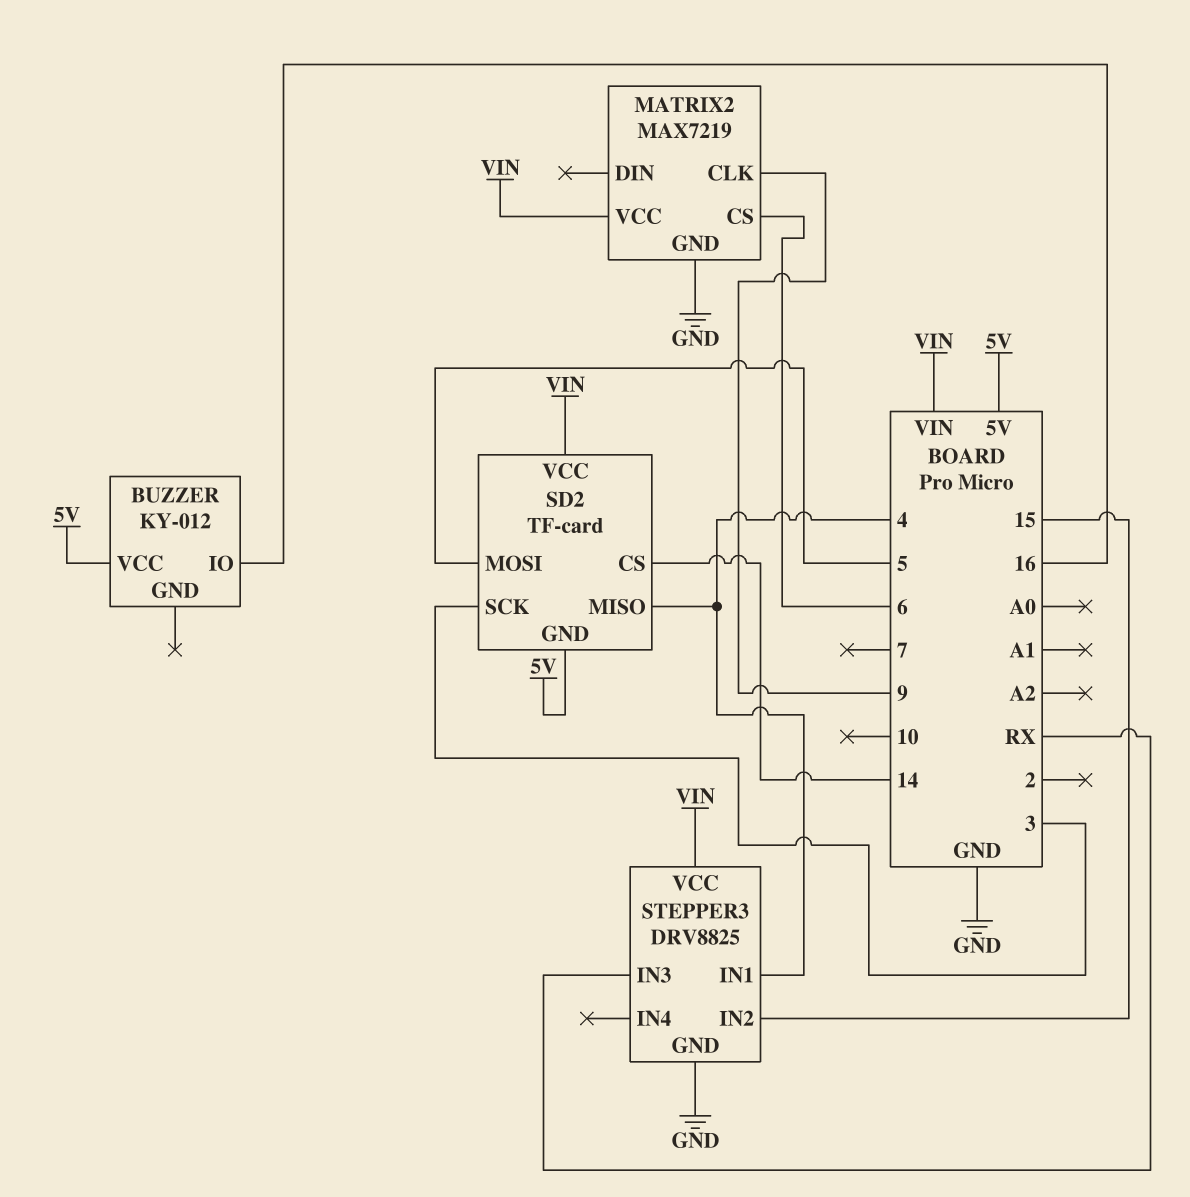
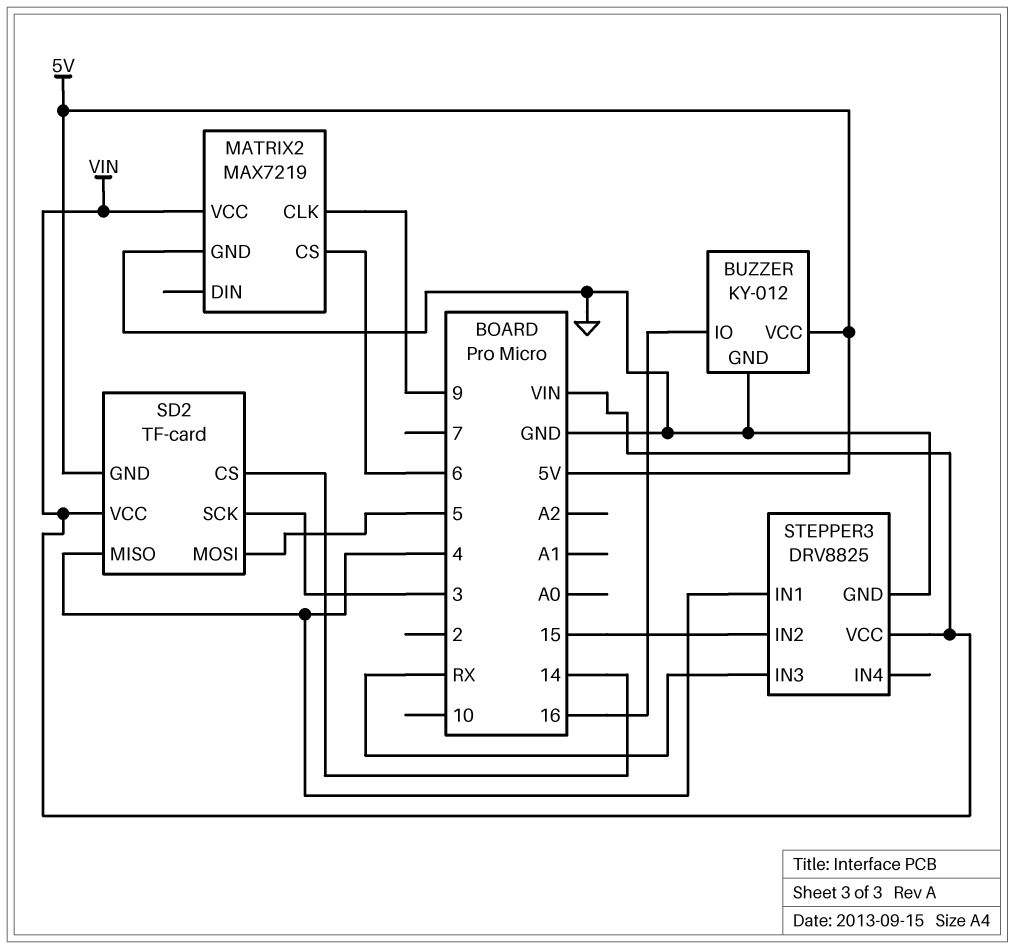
BUZZER pin GND: none -> GND

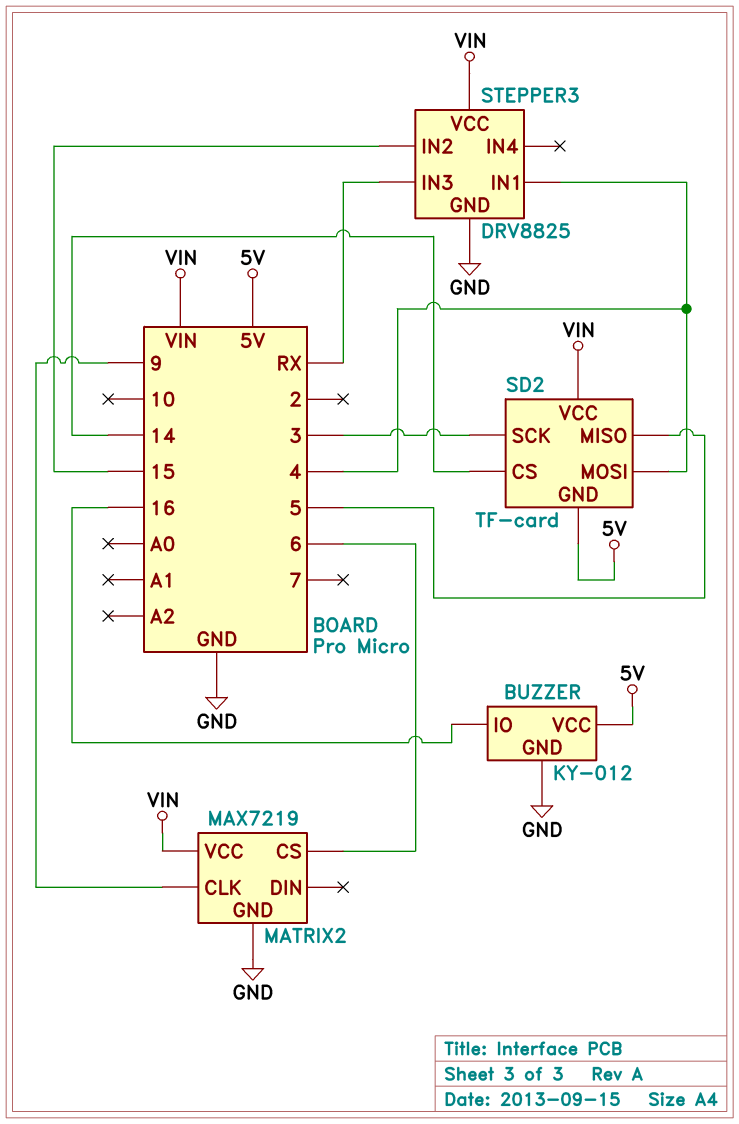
SD2 pin MISO: 4 -> 5
SD2 pin MOSI: 5 -> 4

